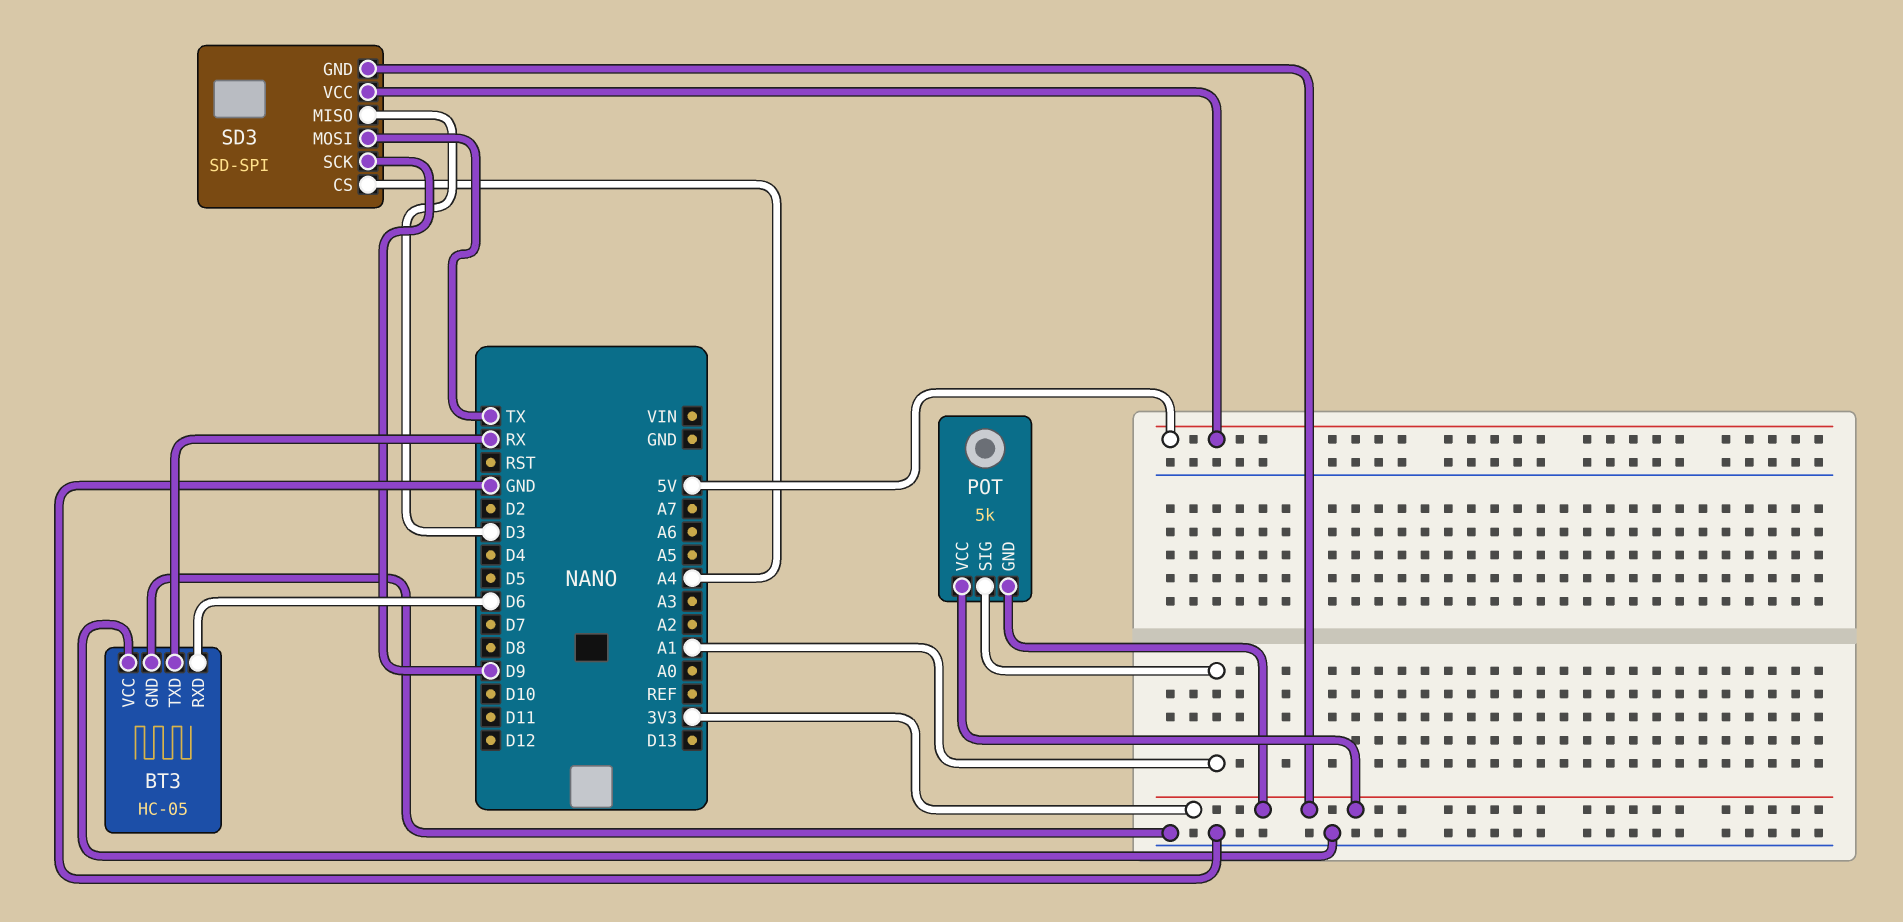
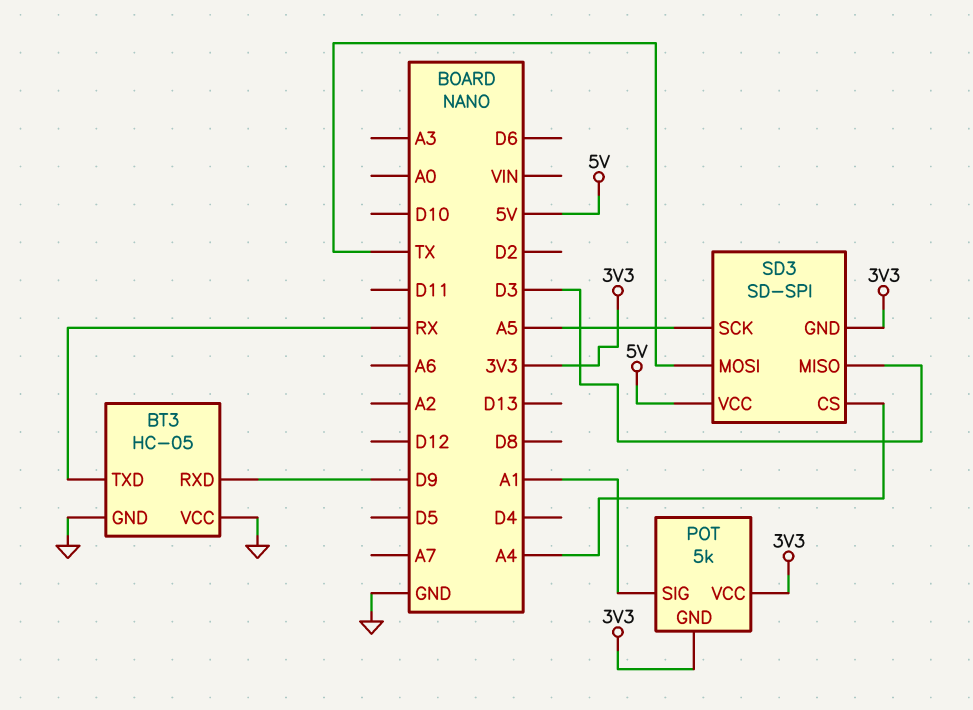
BT3 pin RXD: D6 -> D9
SD3 pin SCK: D9 -> A5

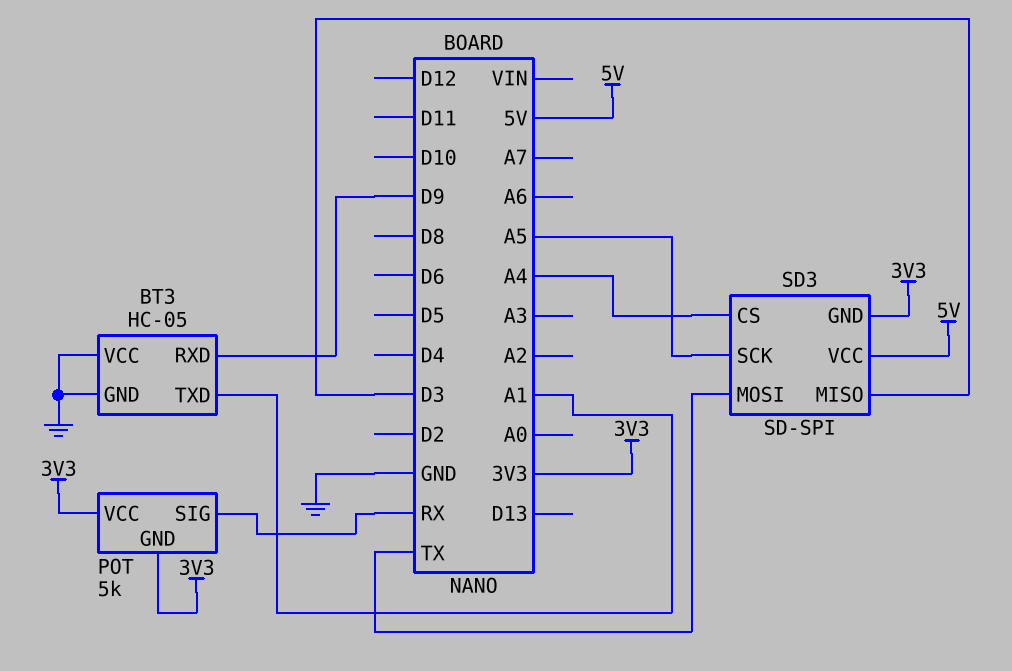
BT3 pin TXD: RX -> A1
POT pin SIG: A1 -> RX

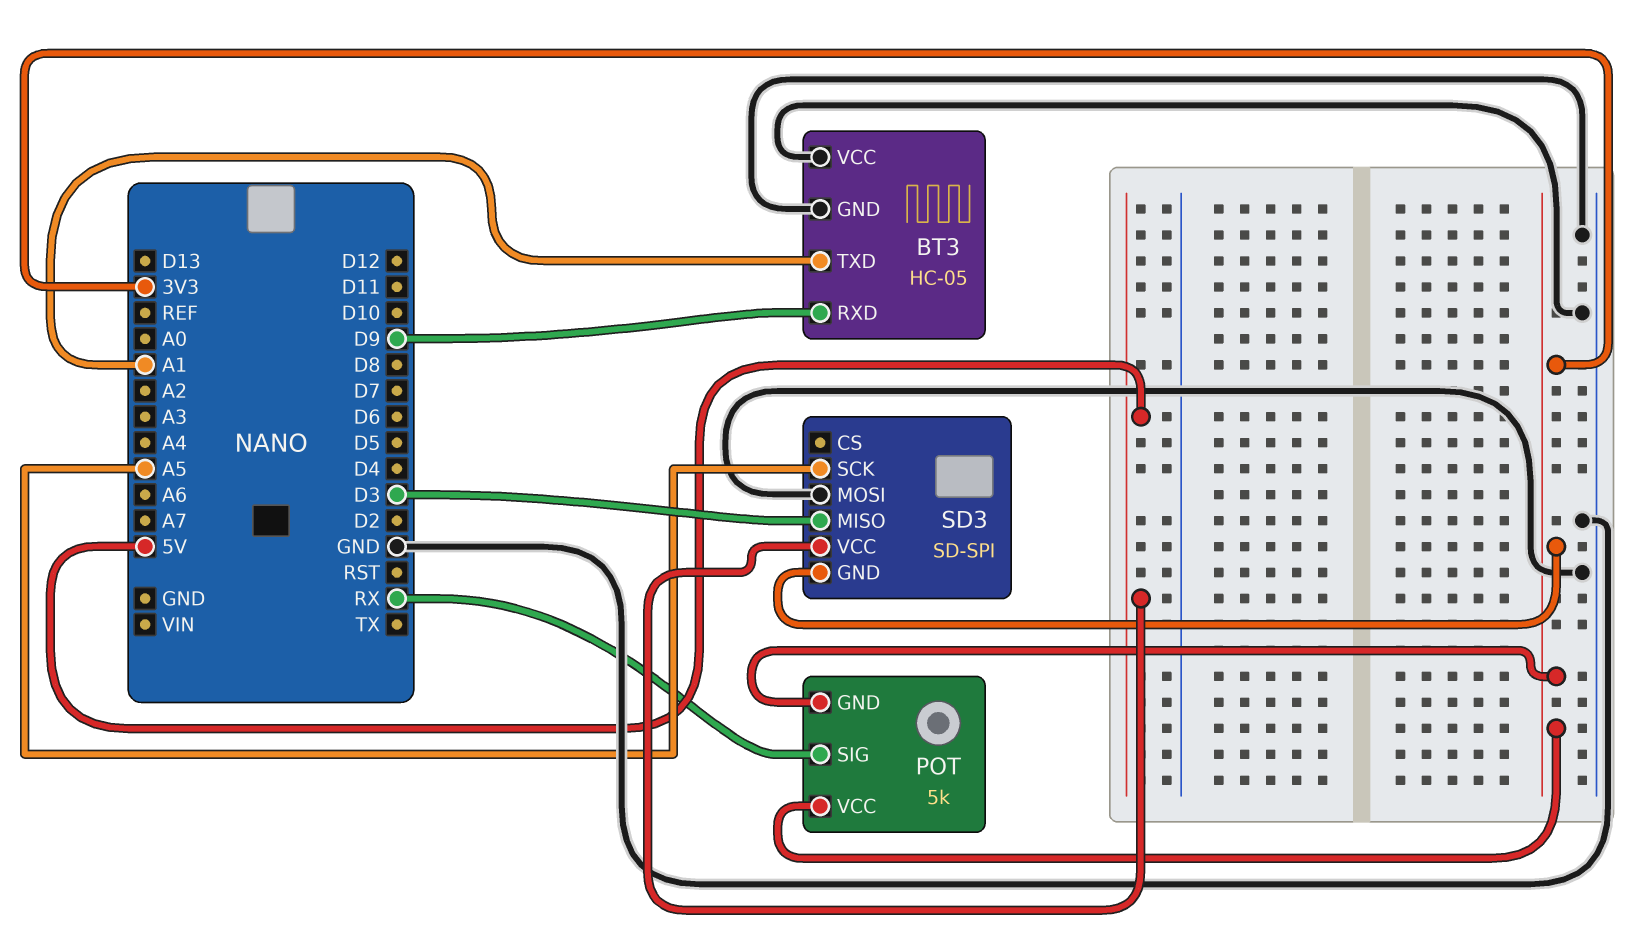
SD3 pin CS: A4 -> none
SD3 pin MOSI: TX -> GND

